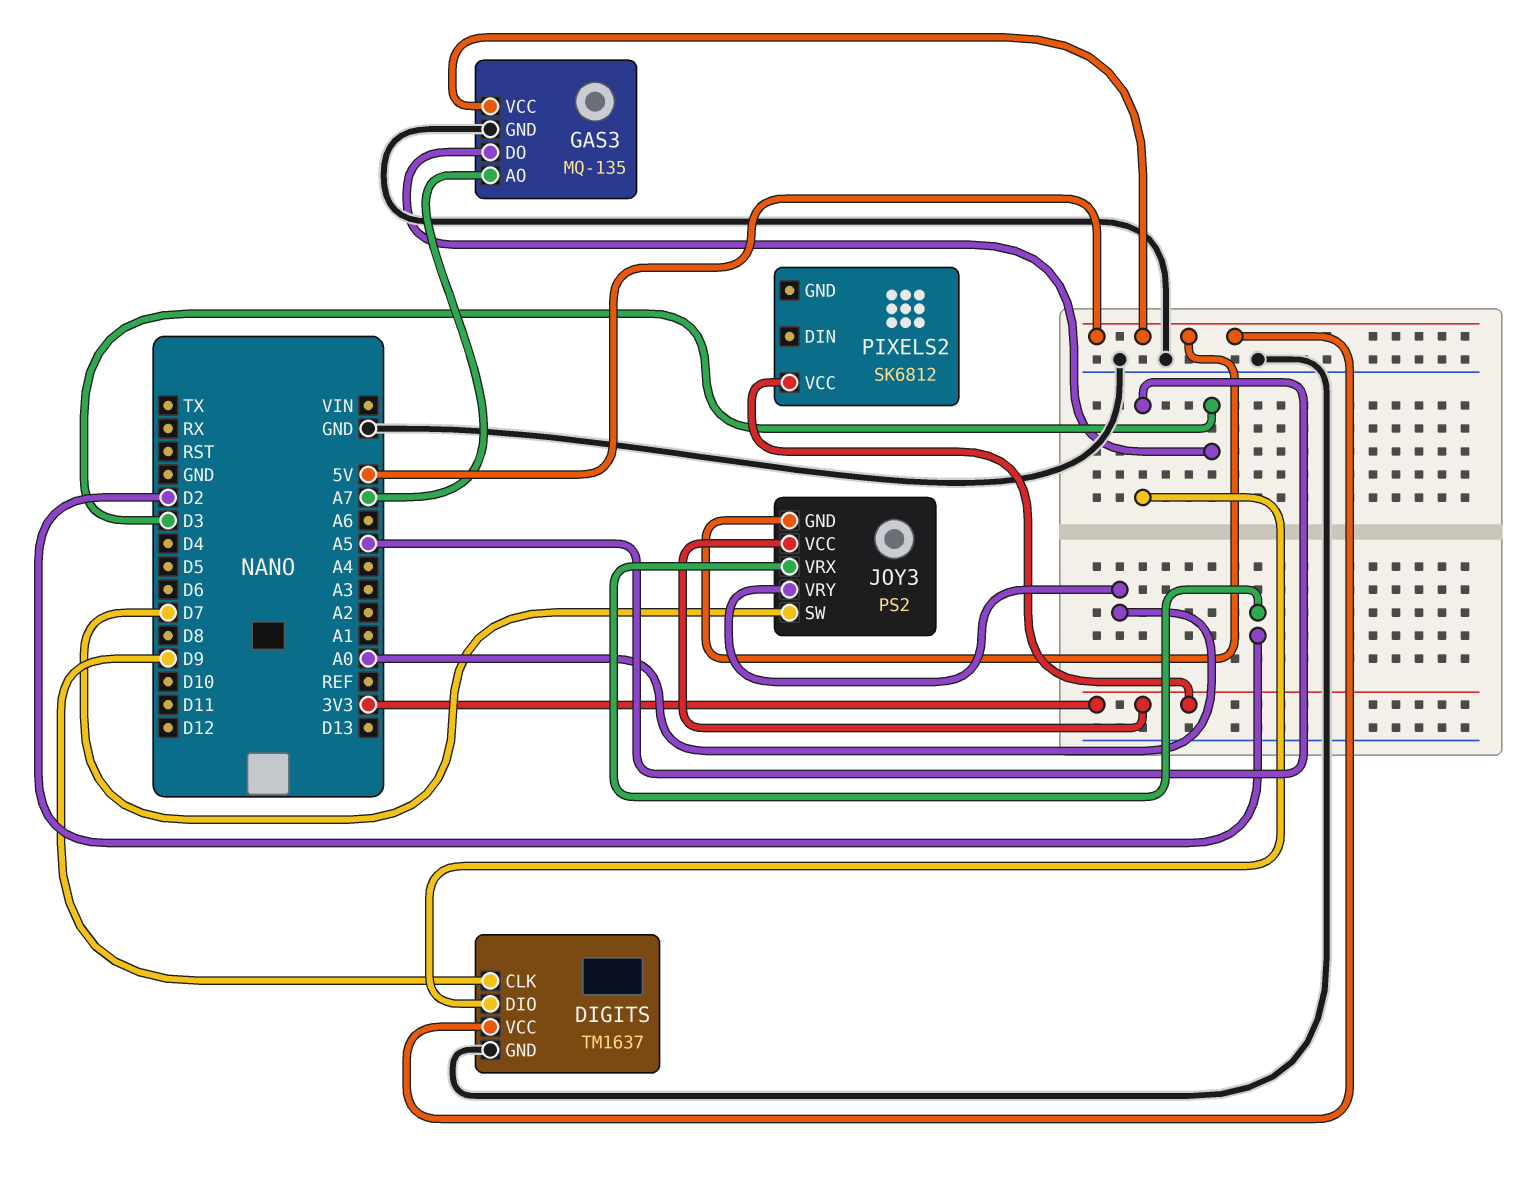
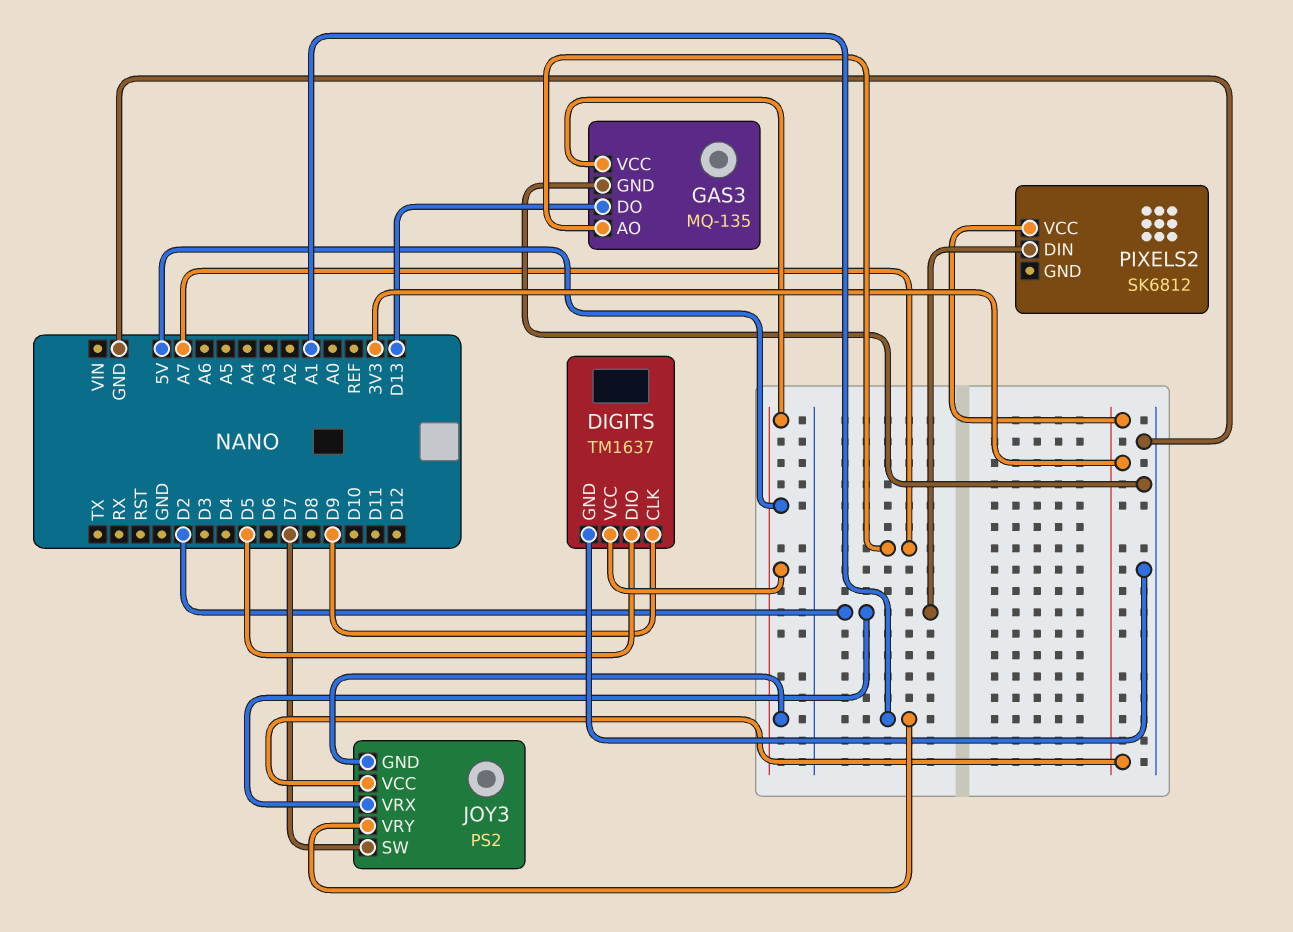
DIGITS pin DIO: A5 -> D5
GAS3 pin DO: D3 -> D13
JOY3 pin VRY: A0 -> A1
PIXELS2 pin DIN: none -> D2

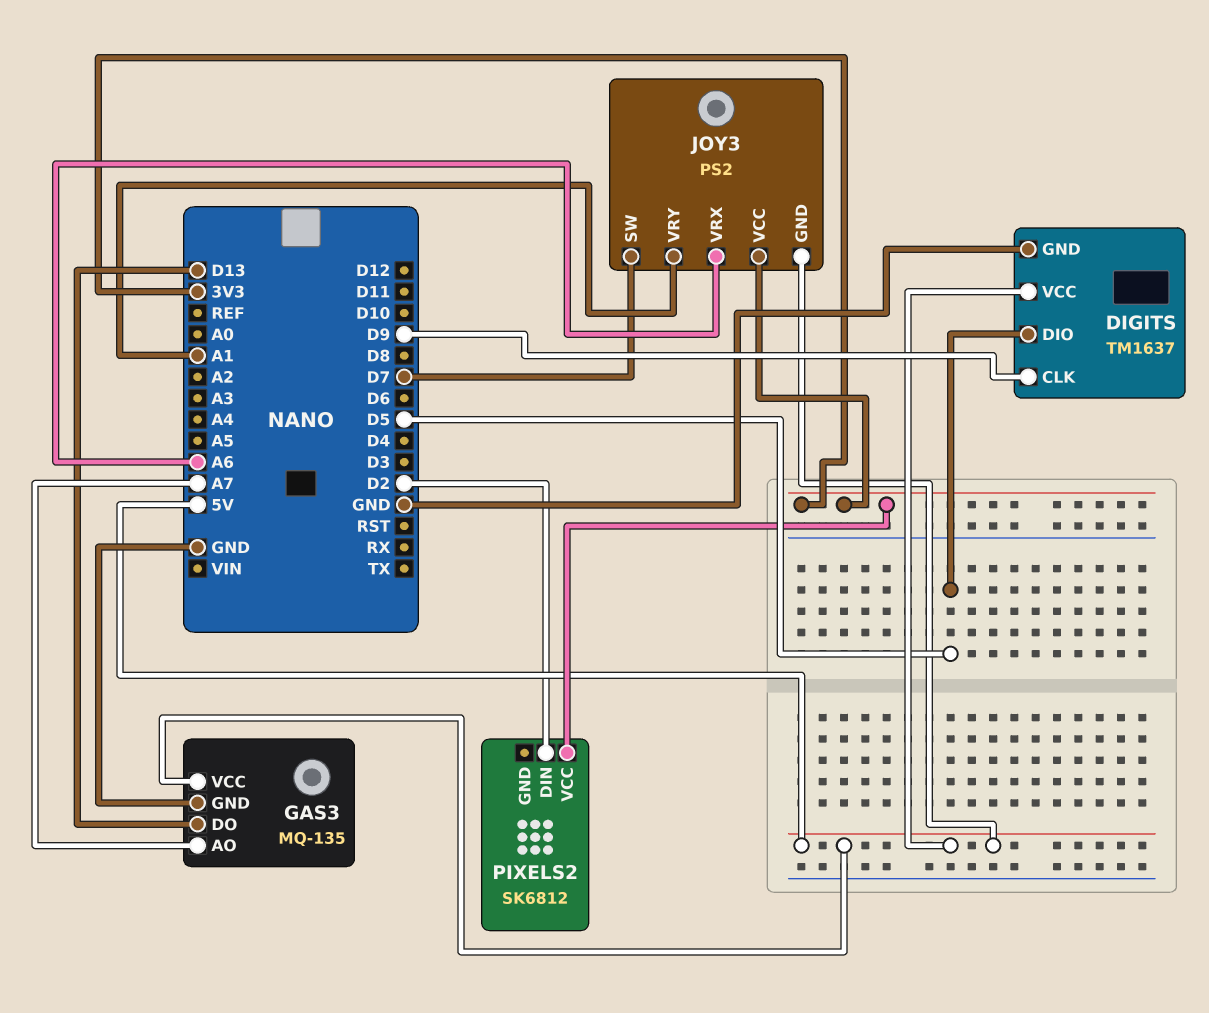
JOY3 pin VRX: D2 -> A6

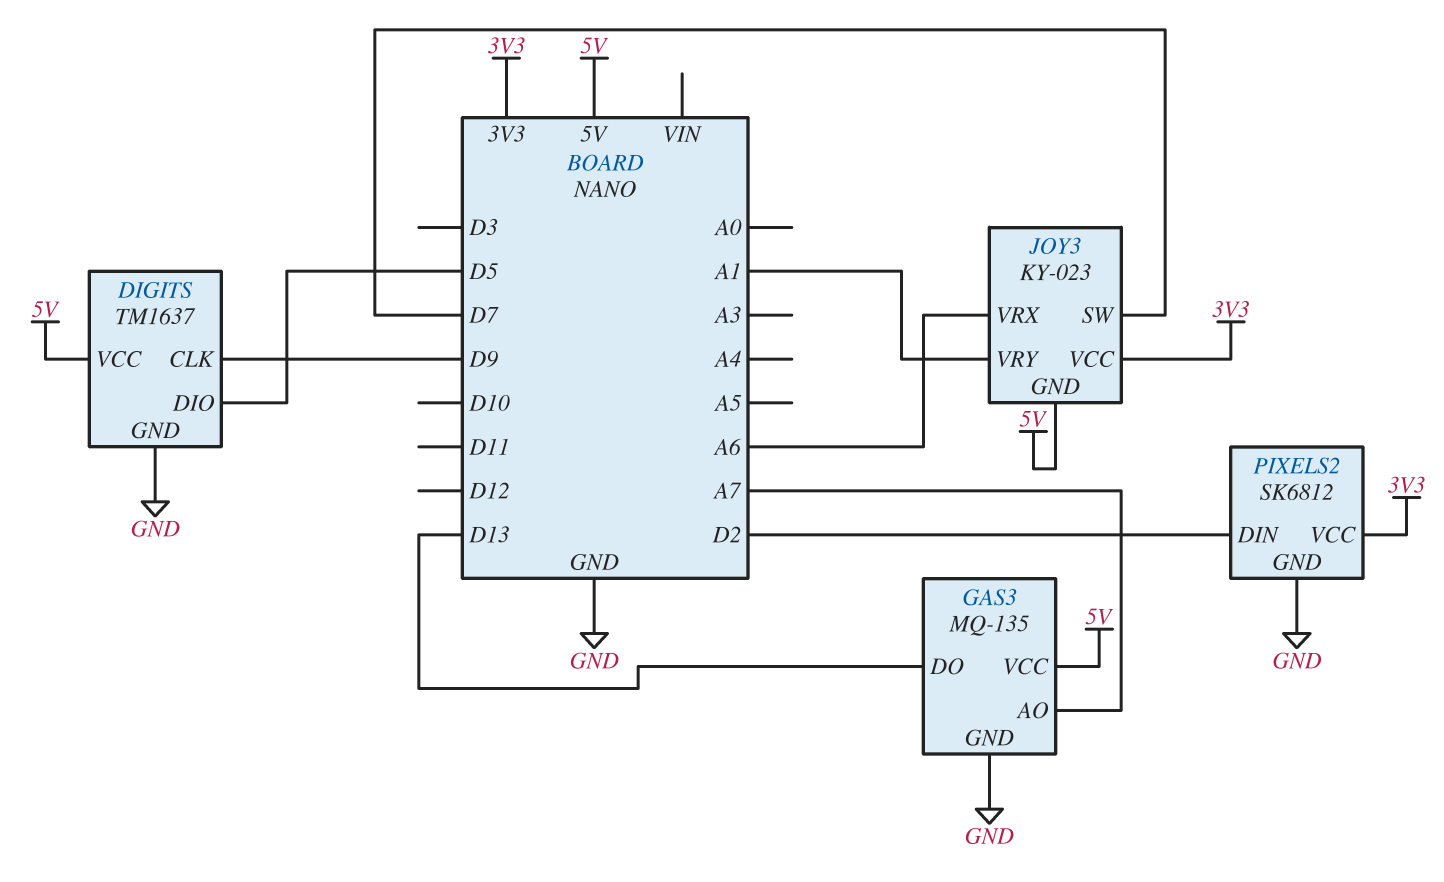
JOY3: PS2 -> KY-023
PIXELS2 pin GND: none -> GND

